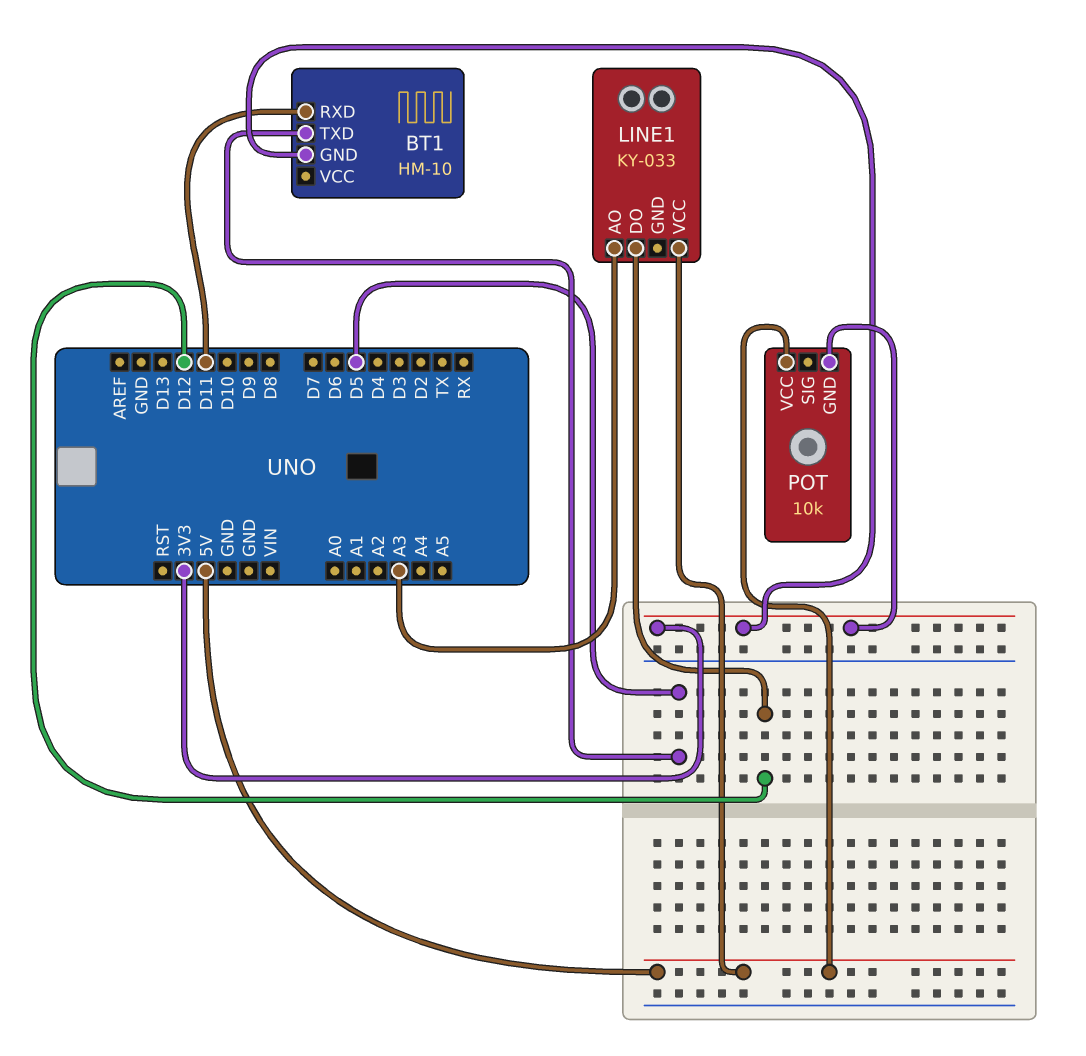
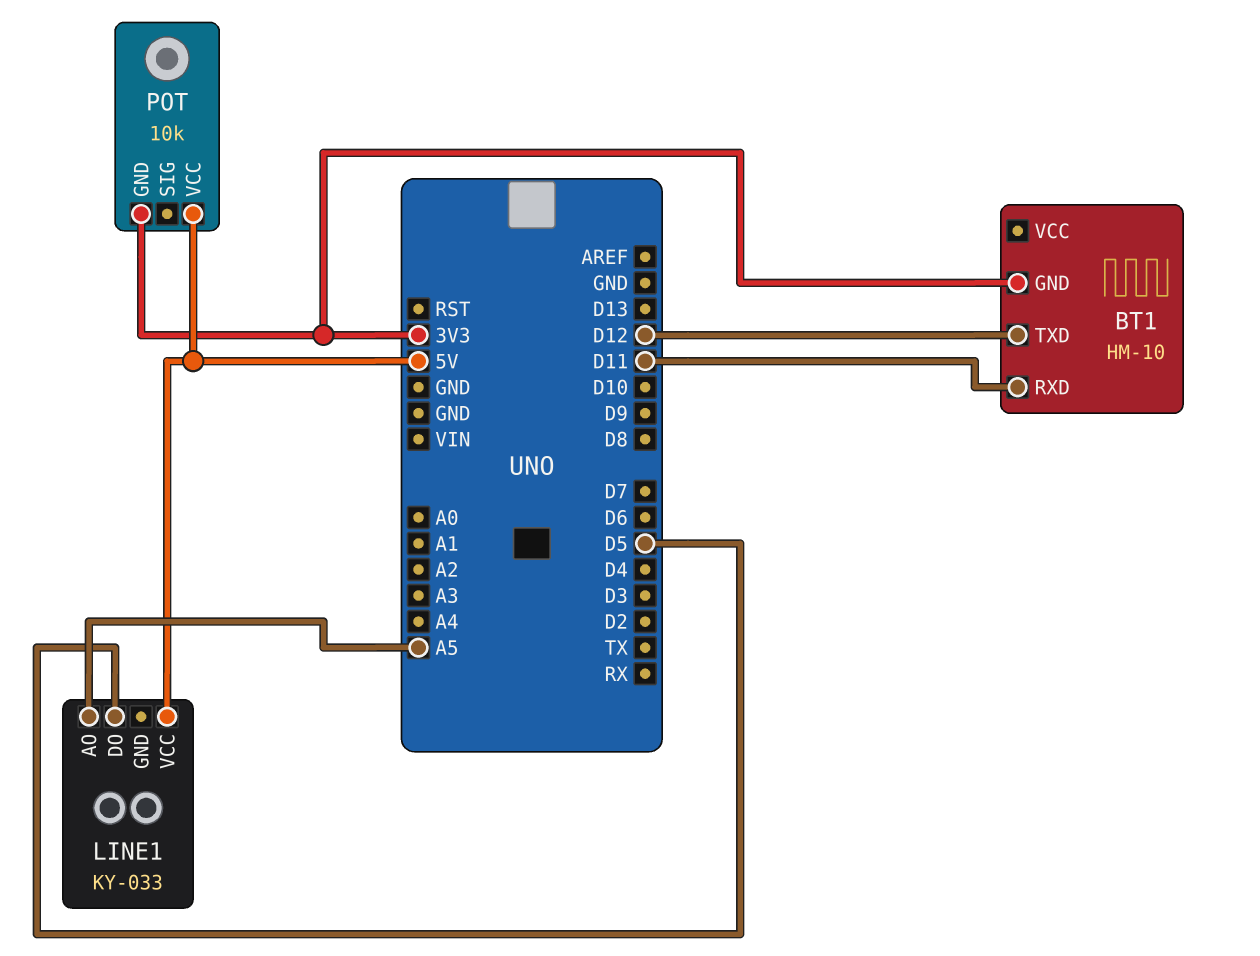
BT1 pin TXD: D5 -> D12
LINE1 pin AO: A3 -> A5
LINE1 pin DO: D12 -> D5

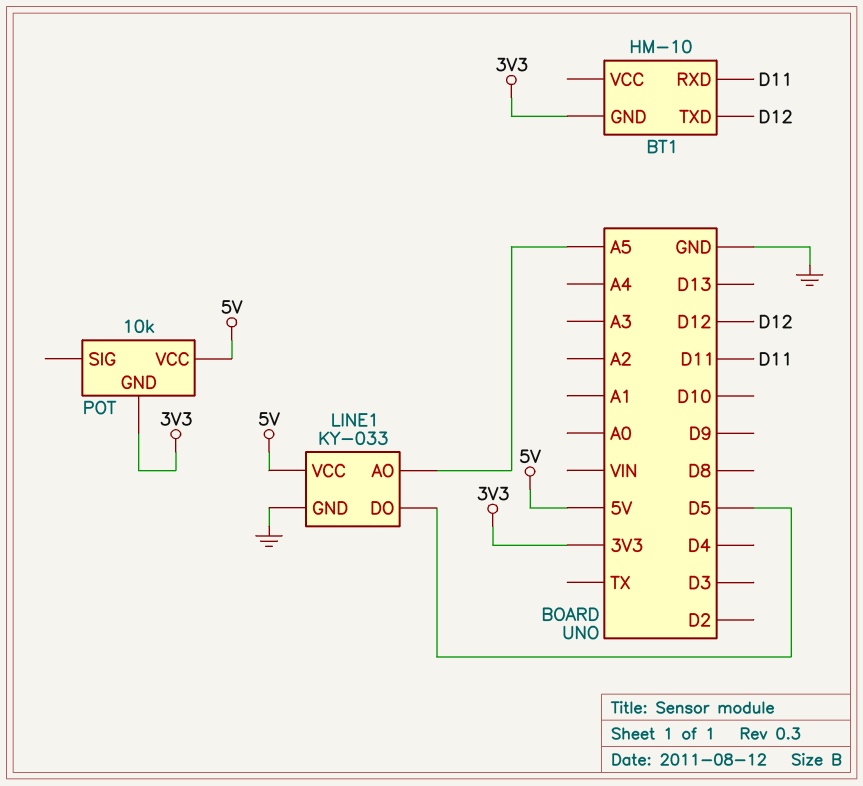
LINE1 pin GND: none -> GND

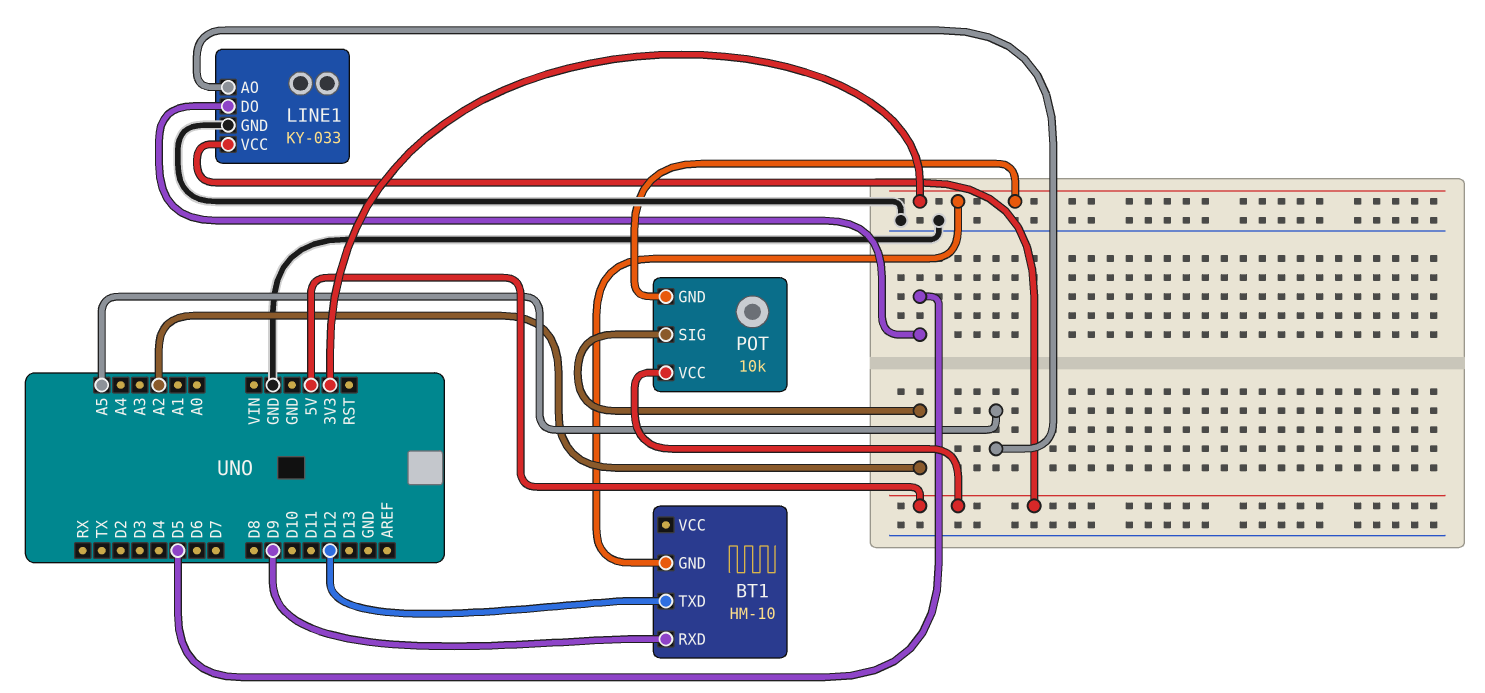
BT1 pin RXD: D11 -> D9
POT pin SIG: none -> A2

